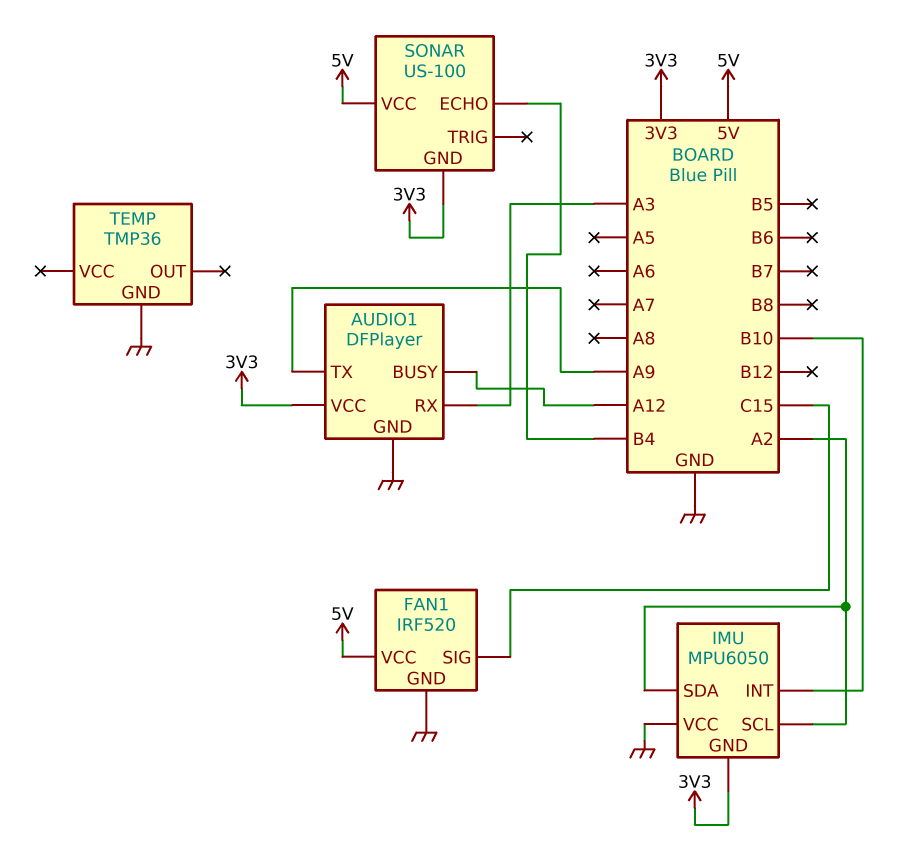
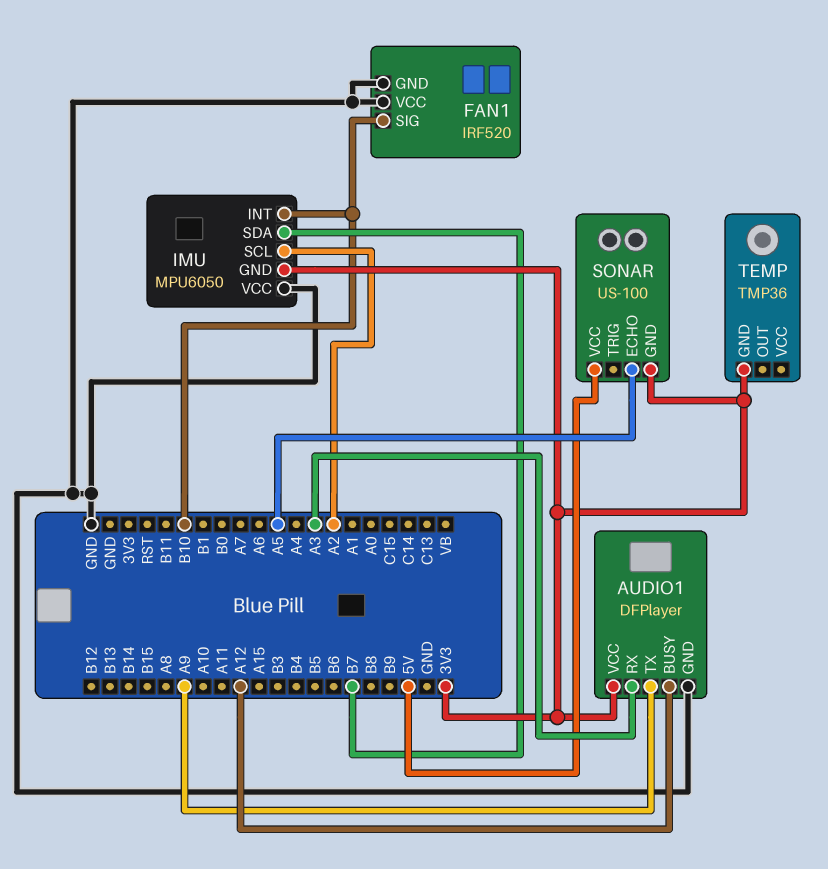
FAN1 pin SIG: C15 -> B10
FAN1 pin VCC: 5V -> GND
IMU pin SDA: A2 -> B7
SONAR pin ECHO: B4 -> A5
TEMP pin GND: GND -> 3V3

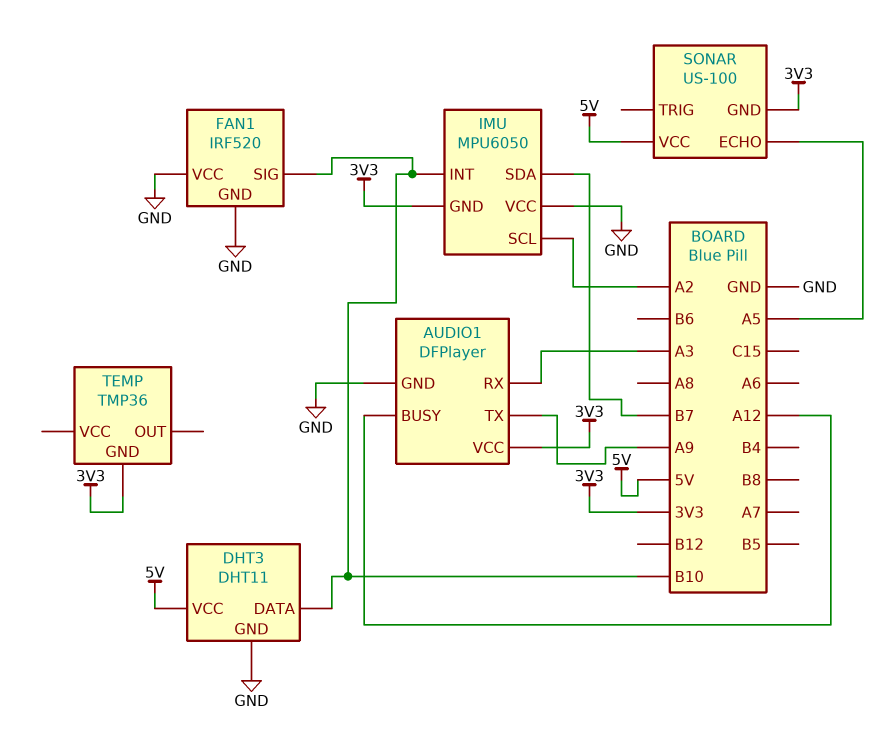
DHT3: none -> DHT11
DHT3 pin DATA: none -> B10
DHT3 pin GND: none -> GND
DHT3 pin VCC: none -> 5V

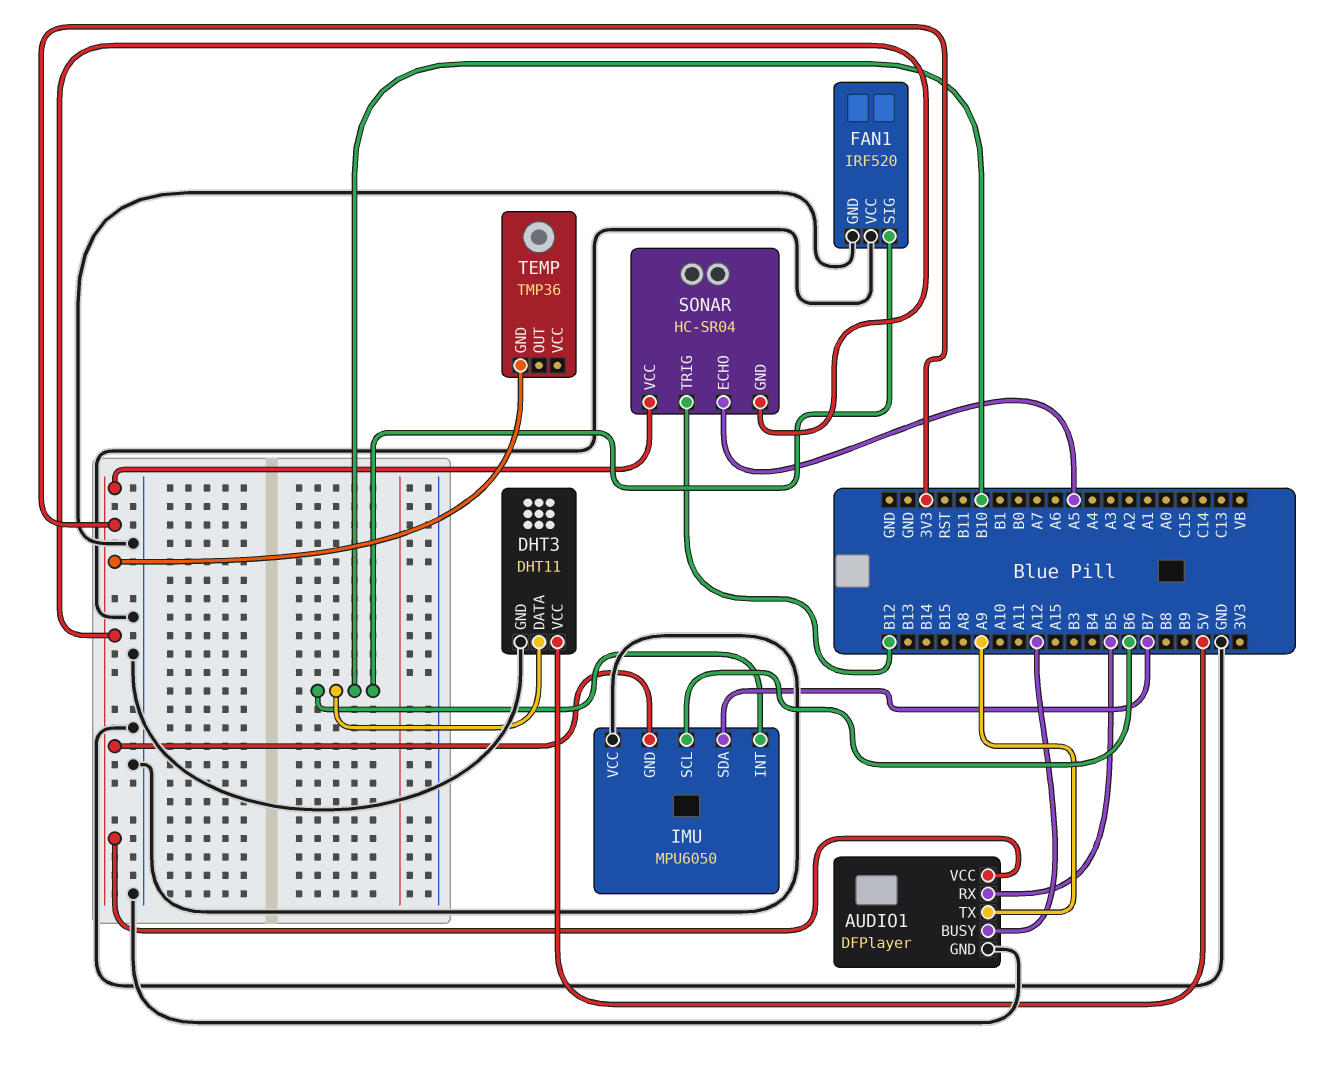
AUDIO1 pin RX: A3 -> B5
IMU pin SCL: A2 -> B6
SONAR: US-100 -> HC-SR04
SONAR pin TRIG: none -> B12
SONAR pin VCC: 5V -> 3V3

